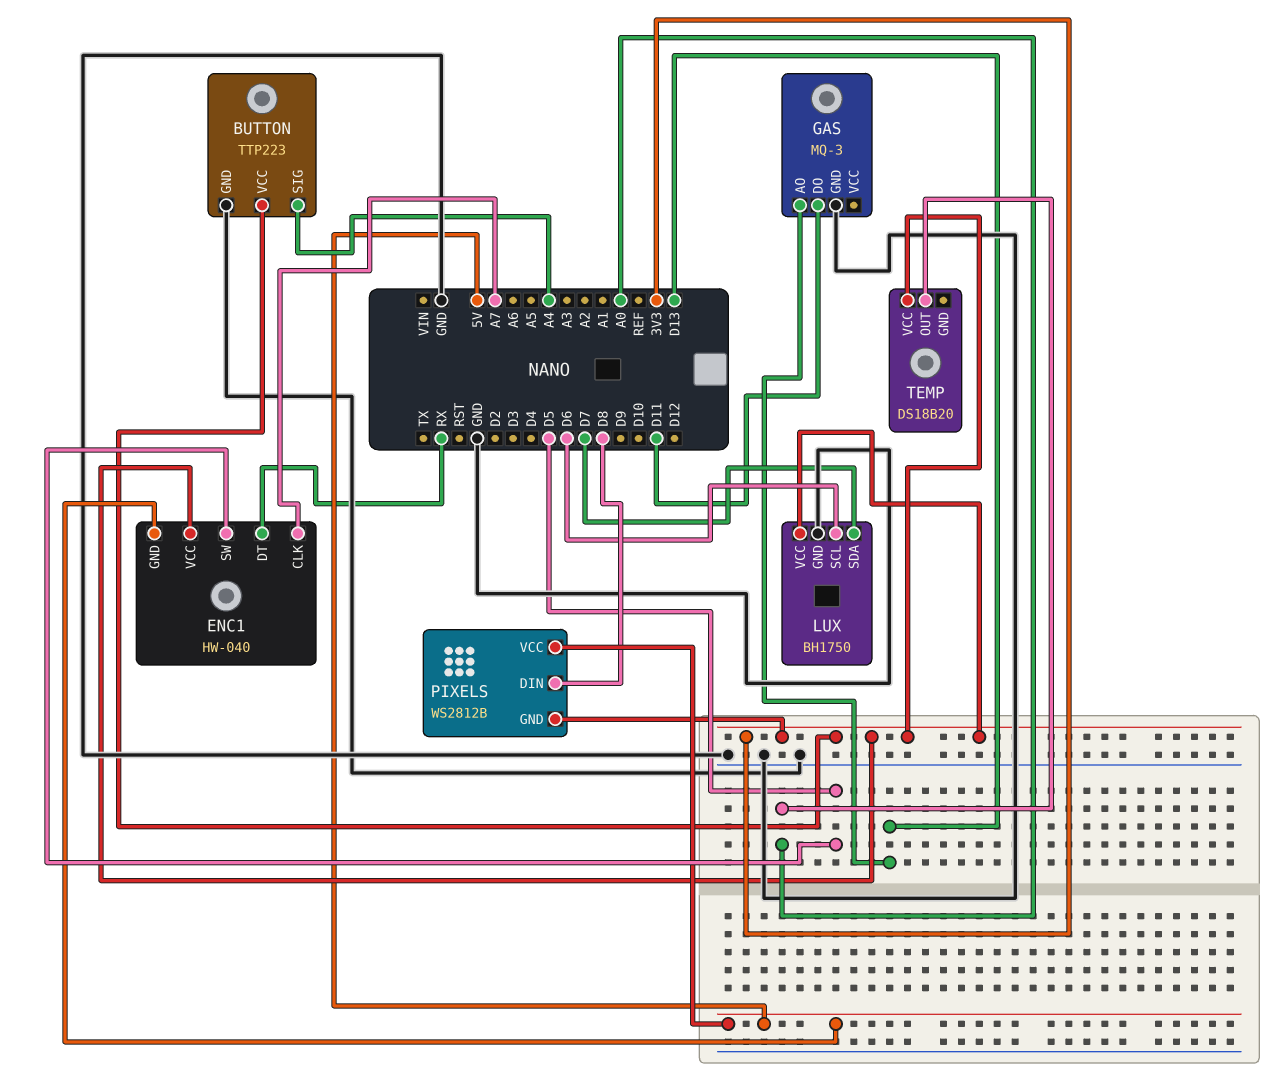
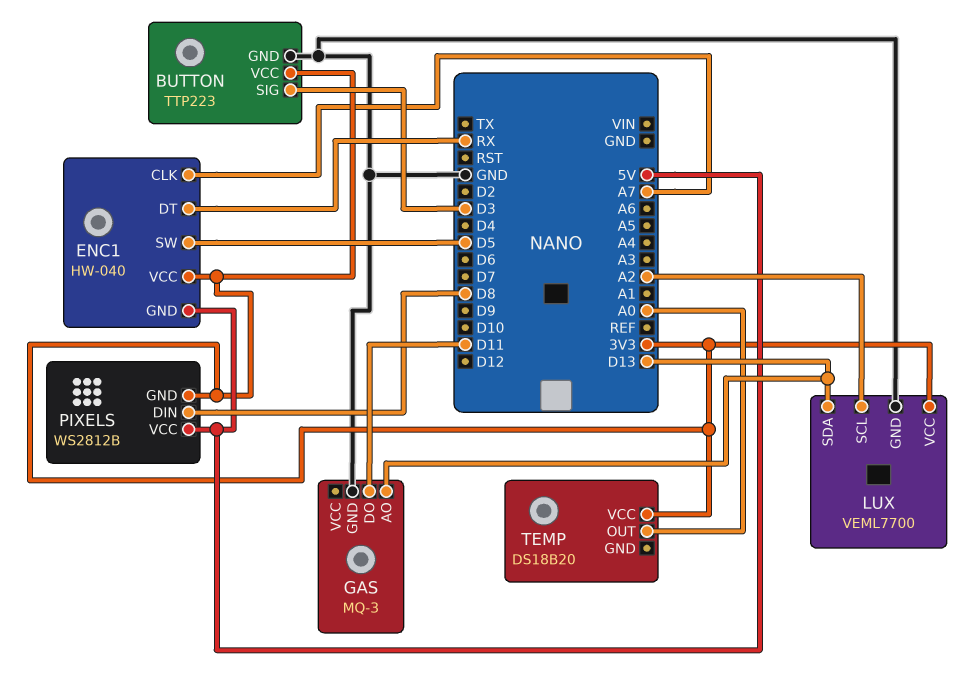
BUTTON pin SIG: A4 -> D3
LUX: BH1750 -> VEML7700
LUX pin SCL: D6 -> A2
LUX pin SDA: D7 -> D13

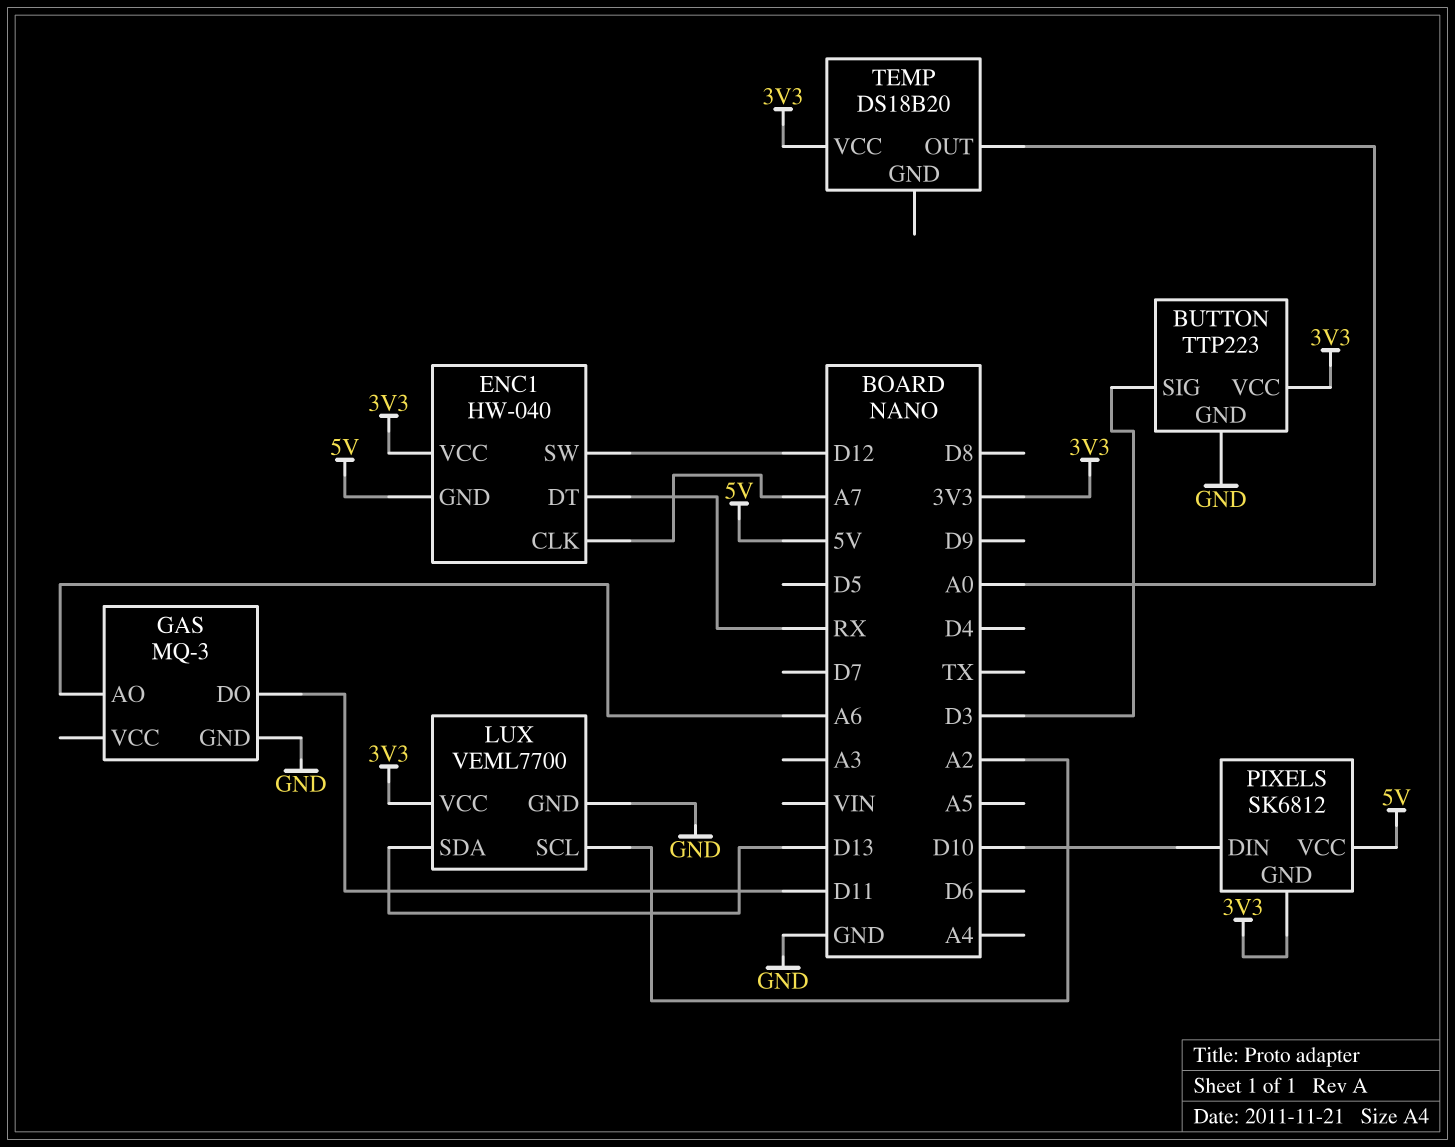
ENC1 pin SW: D5 -> D12
GAS pin AO: D13 -> A6
PIXELS: WS2812B -> SK6812
PIXELS pin DIN: D8 -> D10

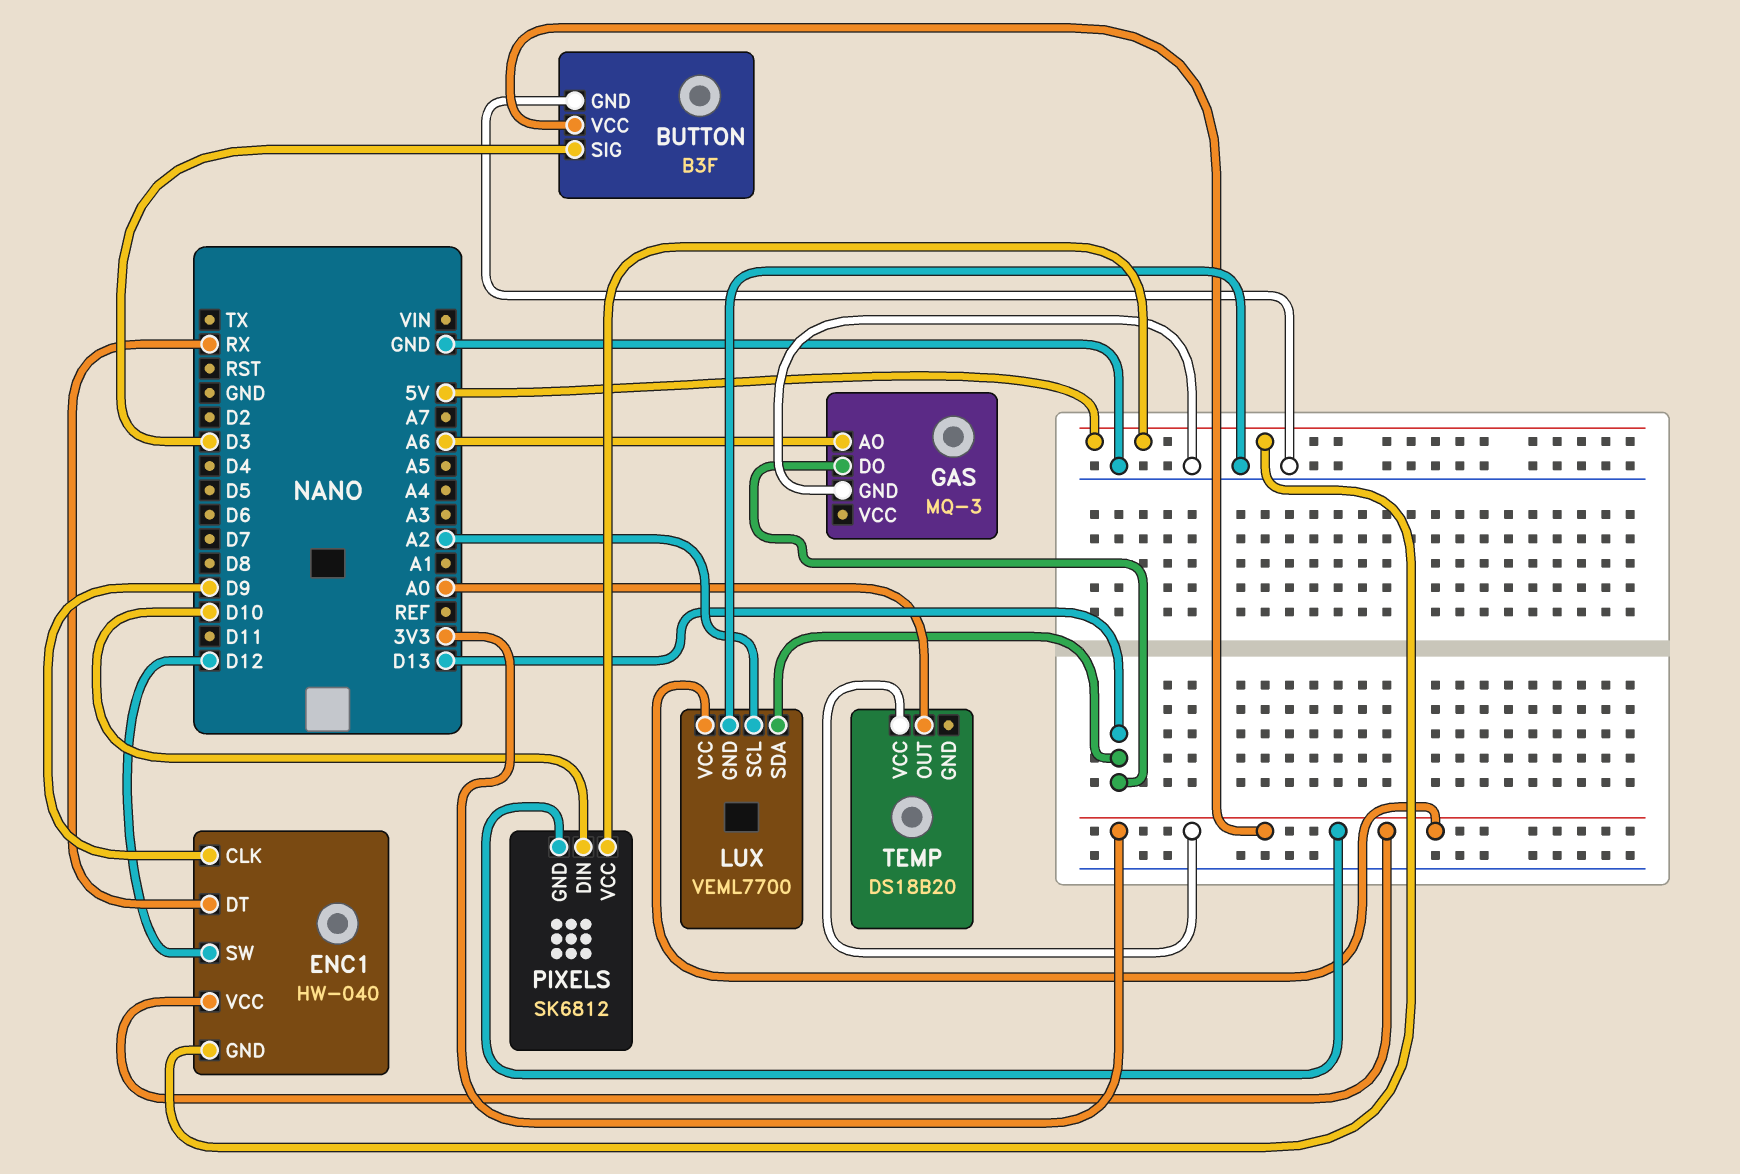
BUTTON: TTP223 -> B3F
ENC1 pin CLK: A7 -> D9
GAS pin DO: D11 -> D13

